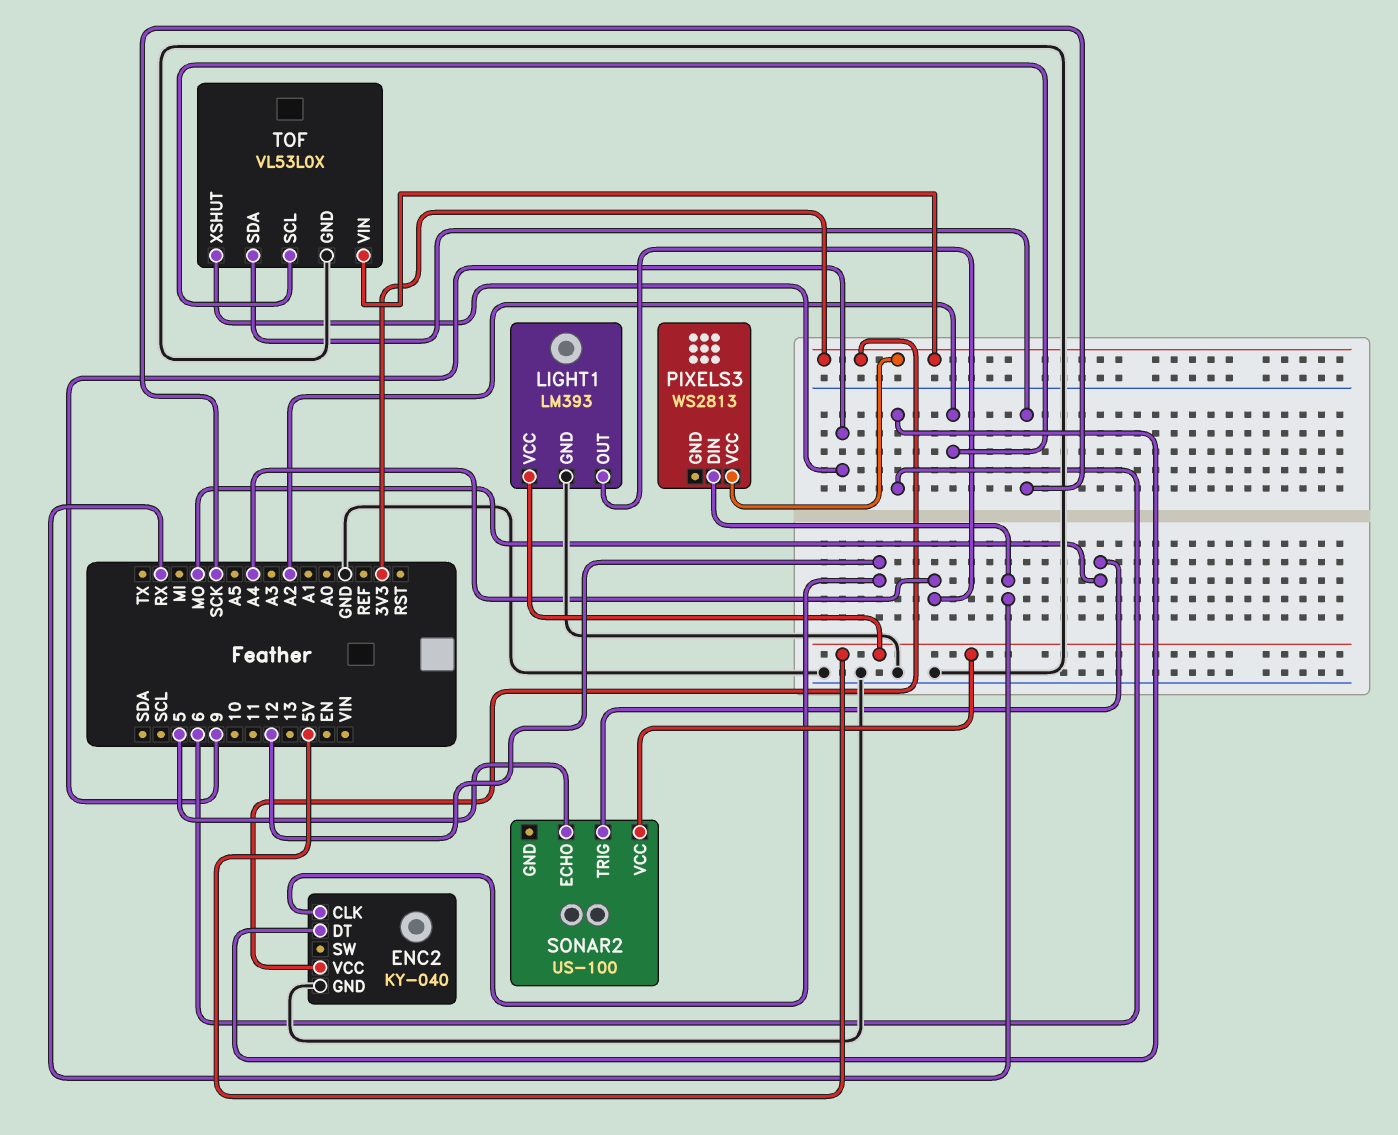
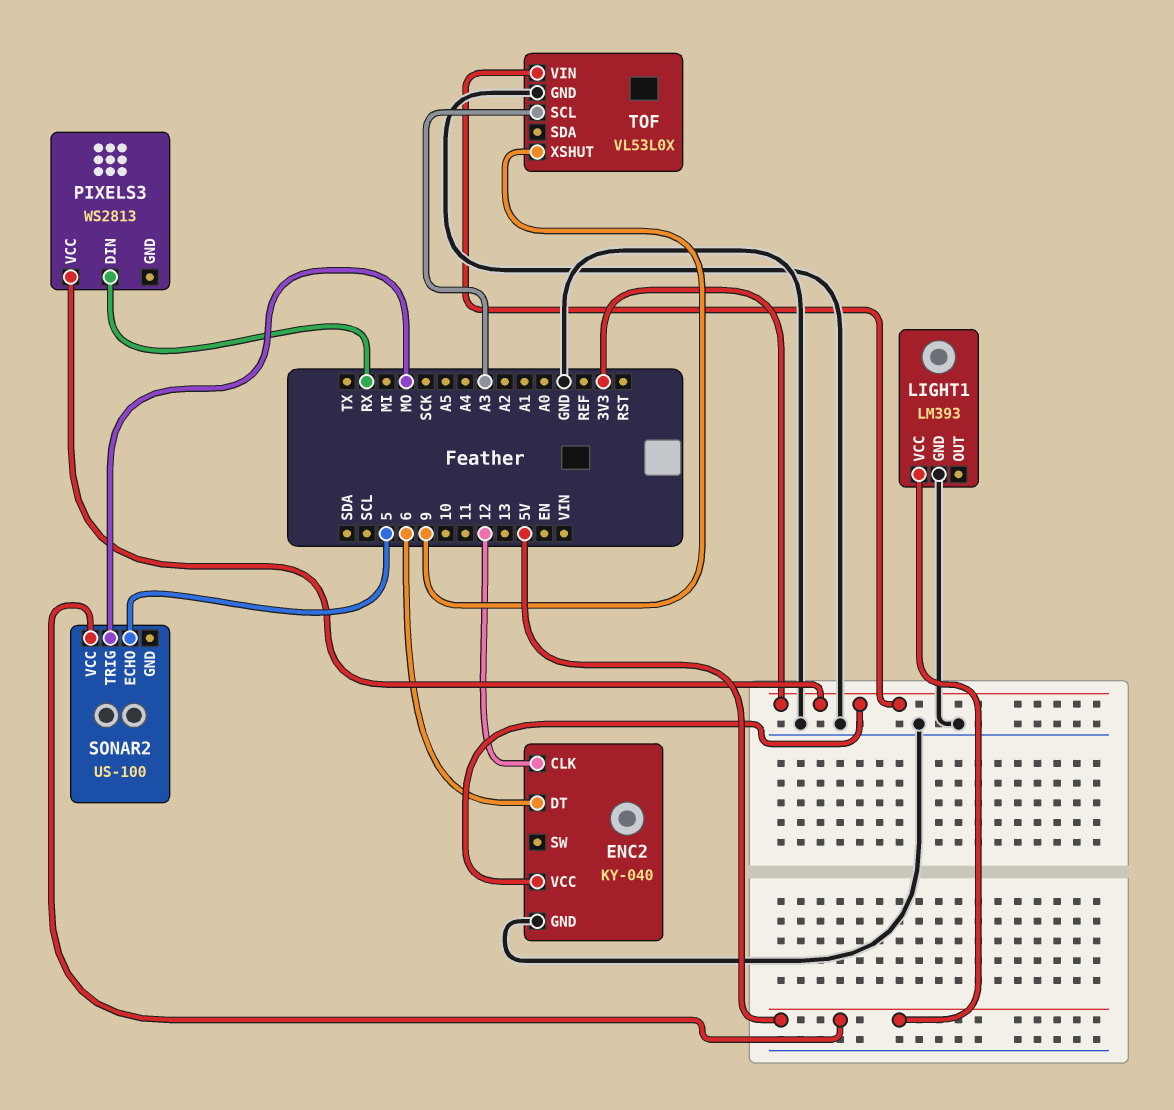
LIGHT1 pin OUT: A4 -> none
TOF pin SCL: A2 -> A3
TOF pin SDA: SCK -> none

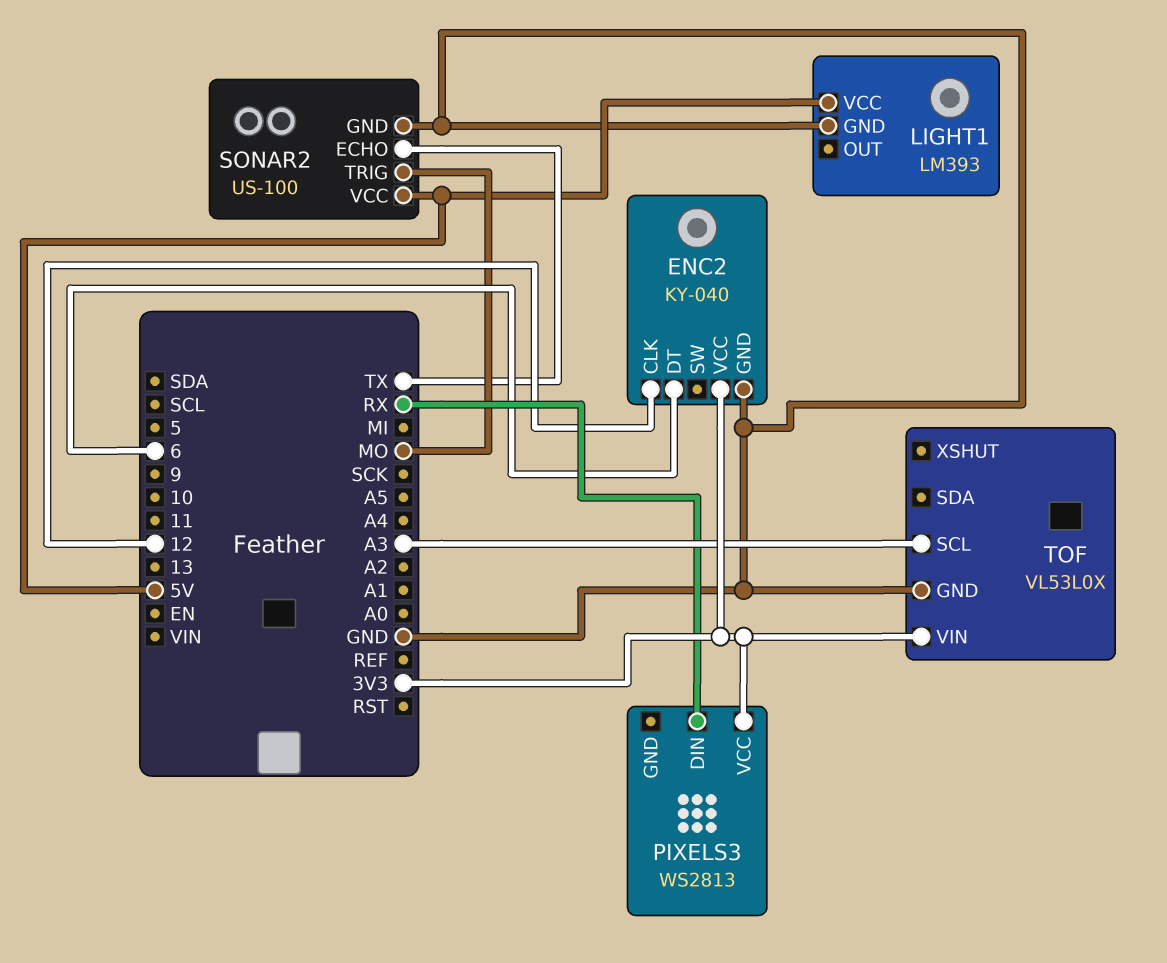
SONAR2 pin ECHO: 5 -> TX
SONAR2 pin GND: none -> GND
TOF pin XSHUT: 9 -> none

